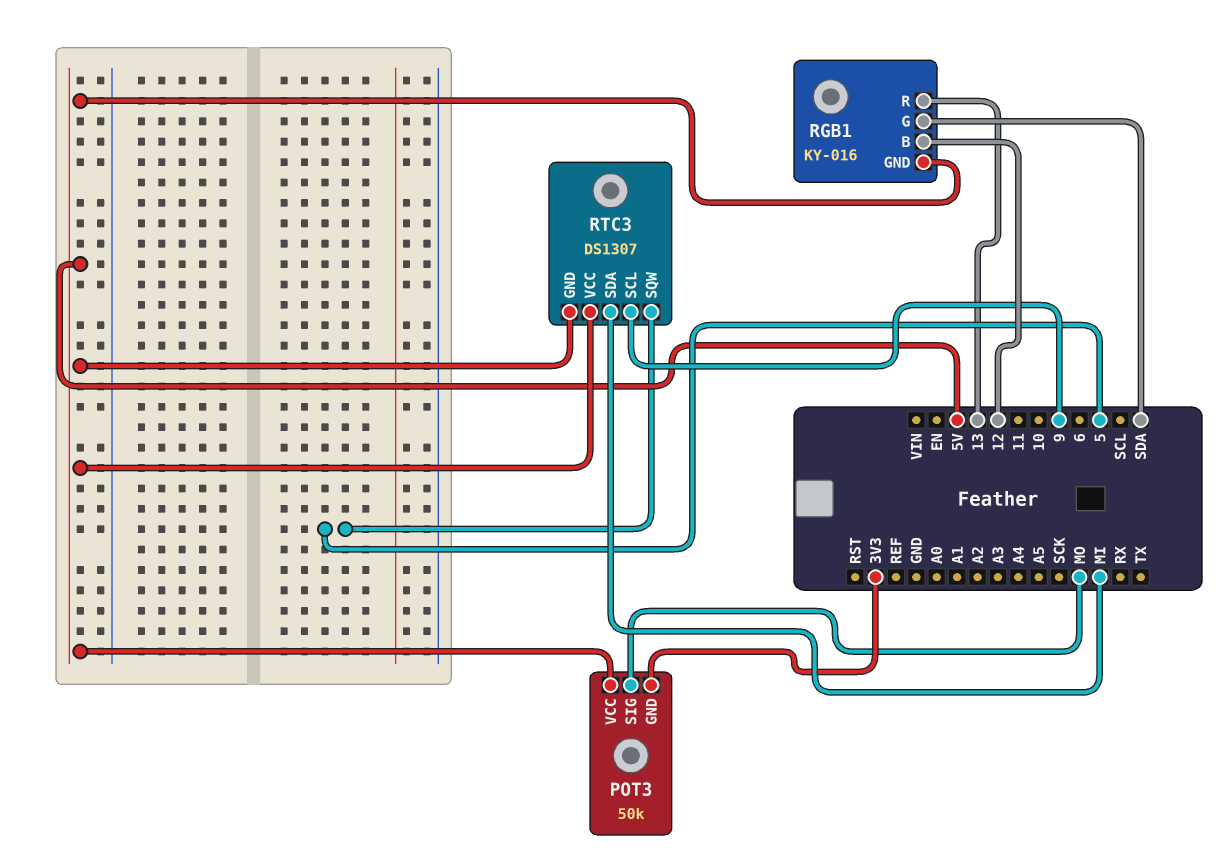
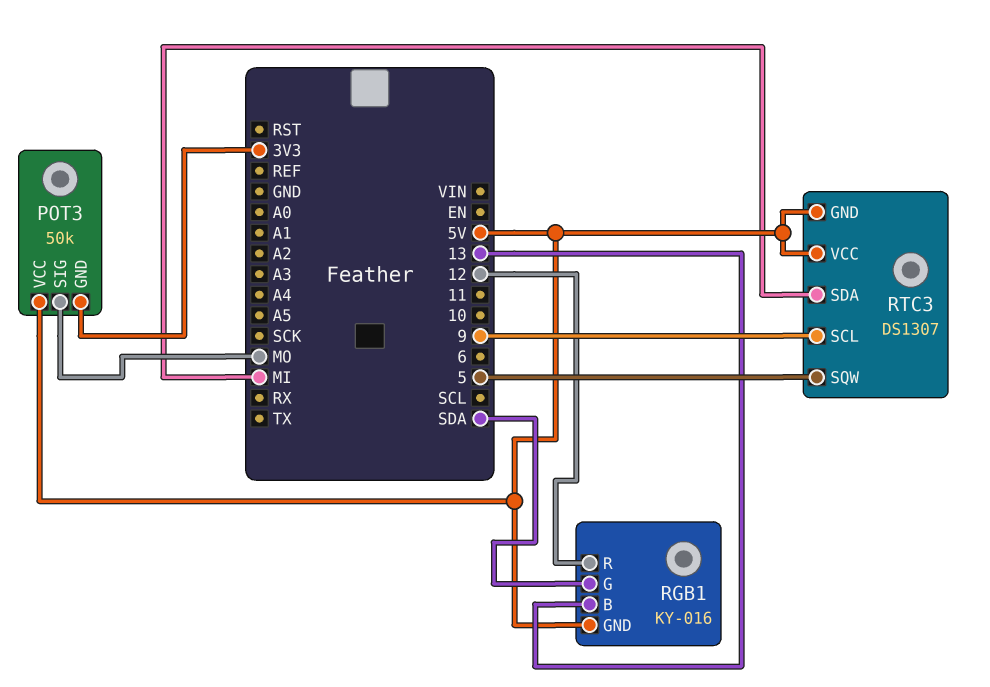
RGB1 pin B: 12 -> 13
RGB1 pin R: 13 -> 12

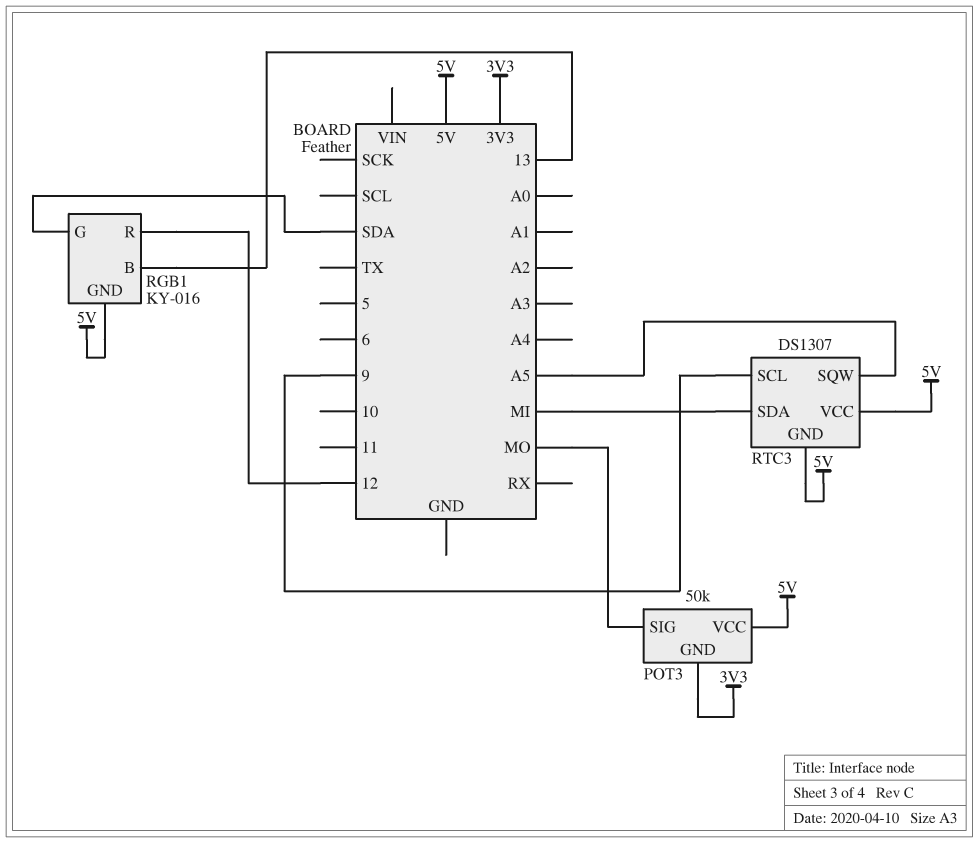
RTC3 pin SQW: 5 -> A5

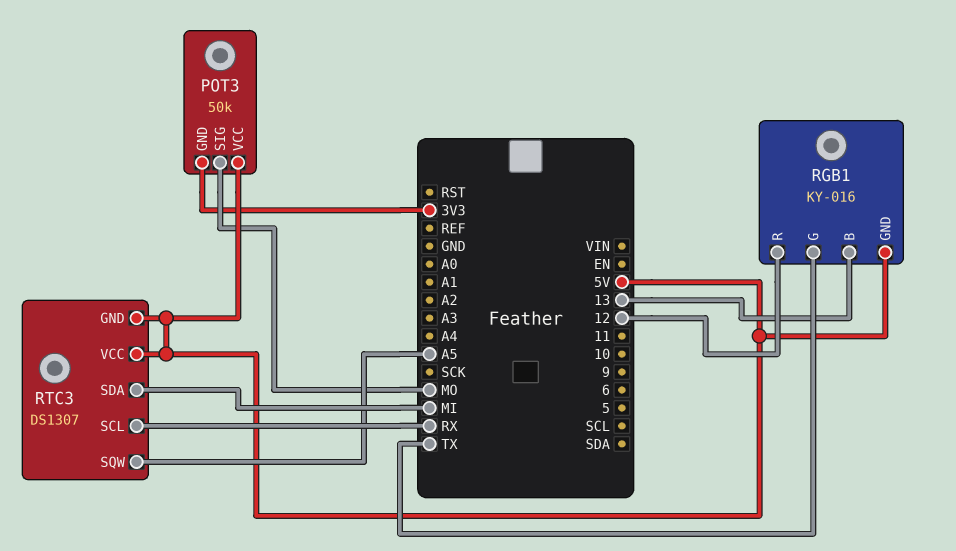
RGB1 pin G: SDA -> TX
RTC3 pin SCL: 9 -> RX

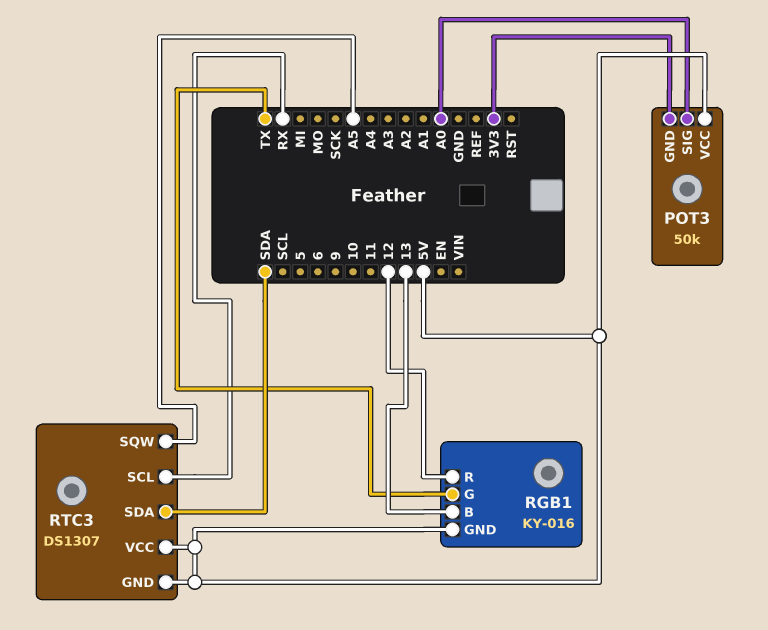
POT3 pin SIG: MO -> A0
RTC3 pin SDA: MI -> SDA

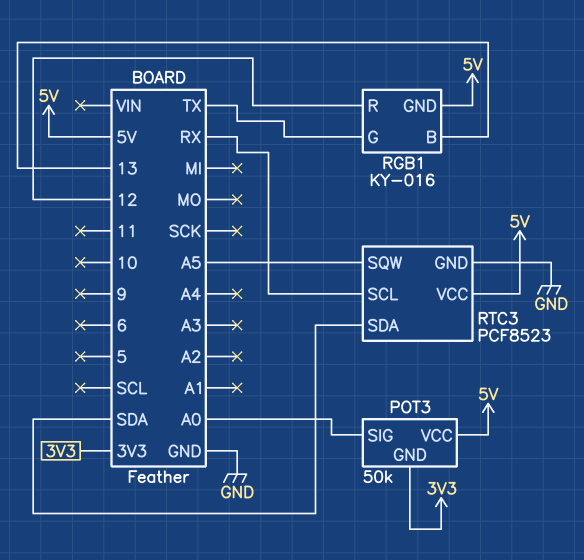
RTC3: DS1307 -> PCF8523
RTC3 pin GND: 5V -> GND

